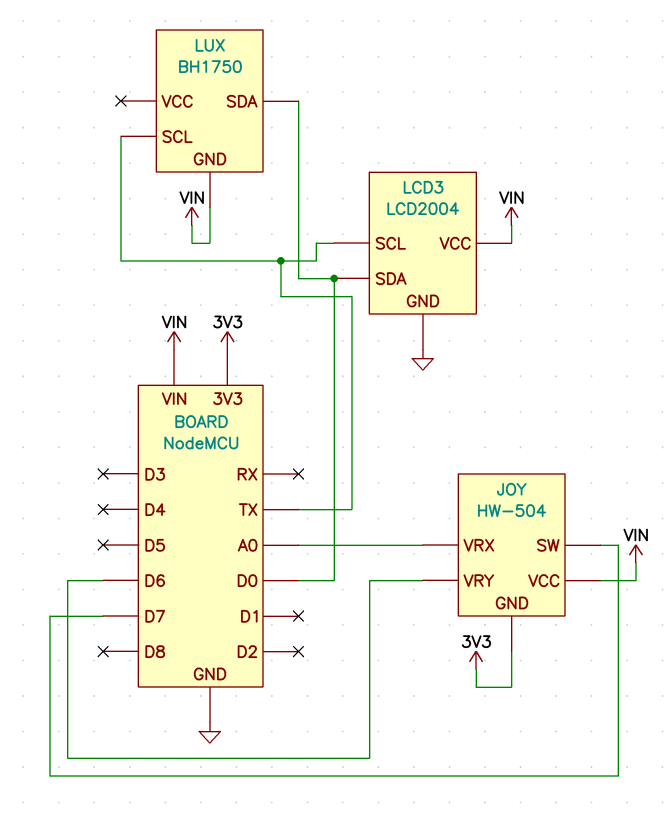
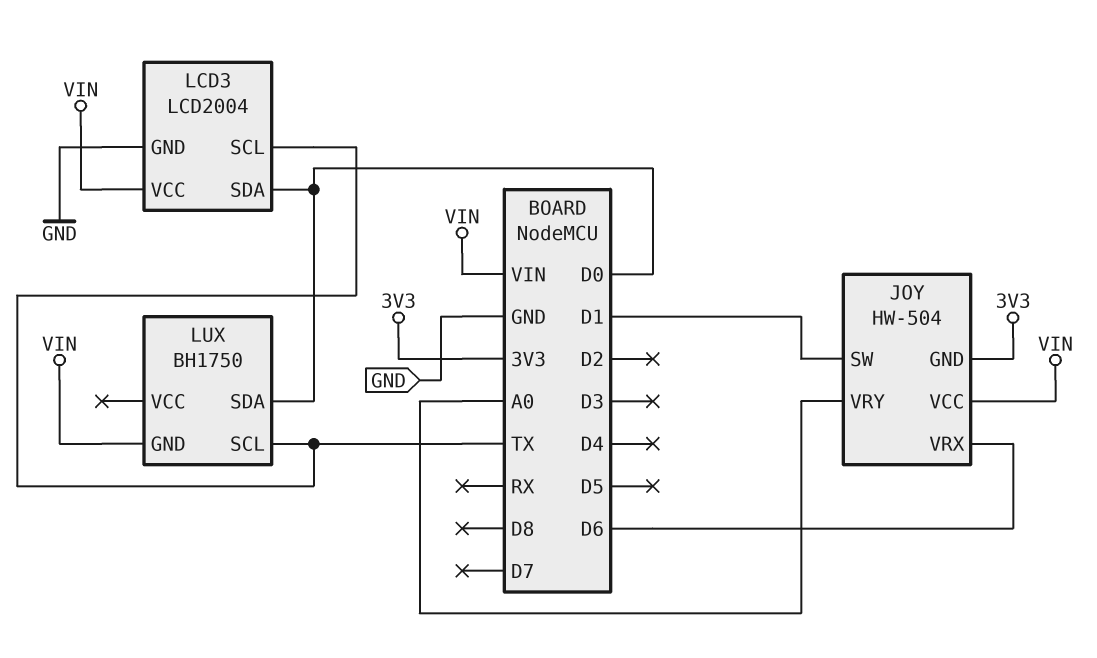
JOY pin SW: D7 -> D1
JOY pin VRX: A0 -> D6
JOY pin VRY: D6 -> A0

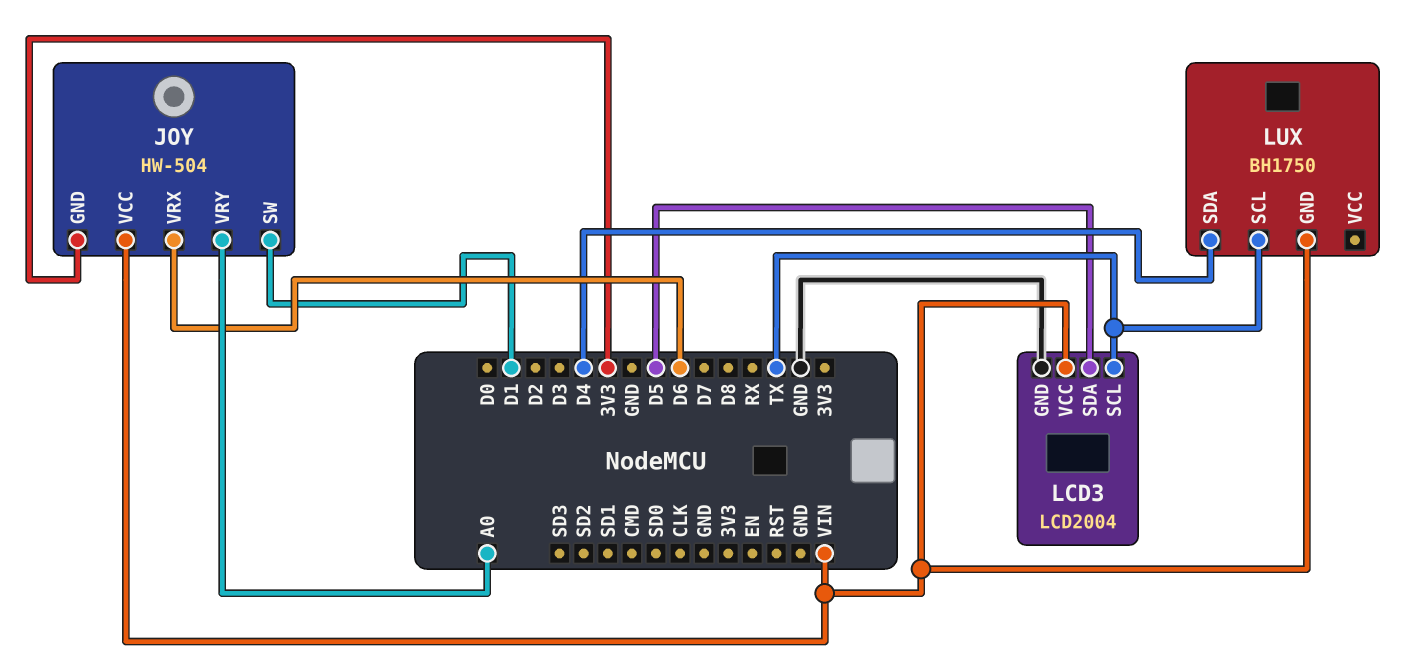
LCD3 pin SDA: D0 -> D5
LUX pin SDA: D0 -> D4

